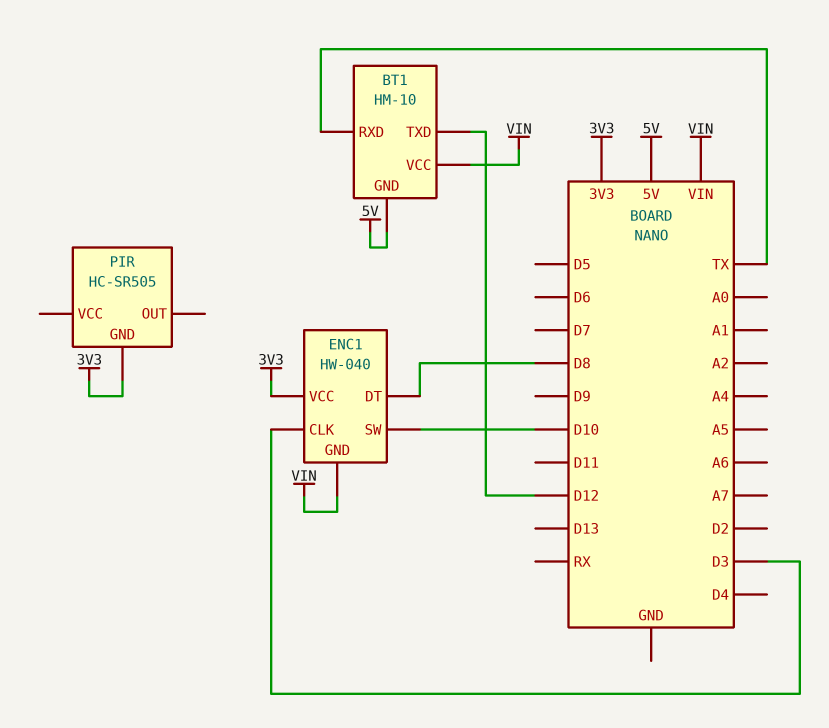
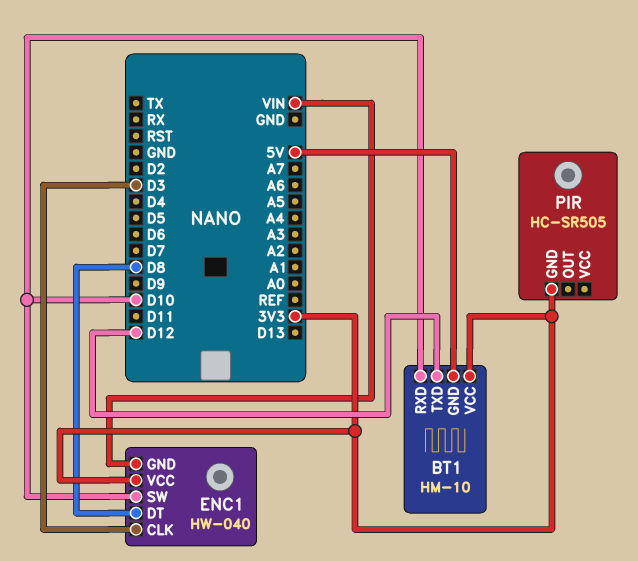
BT1 pin RXD: TX -> D10
BT1 pin VCC: VIN -> 3V3

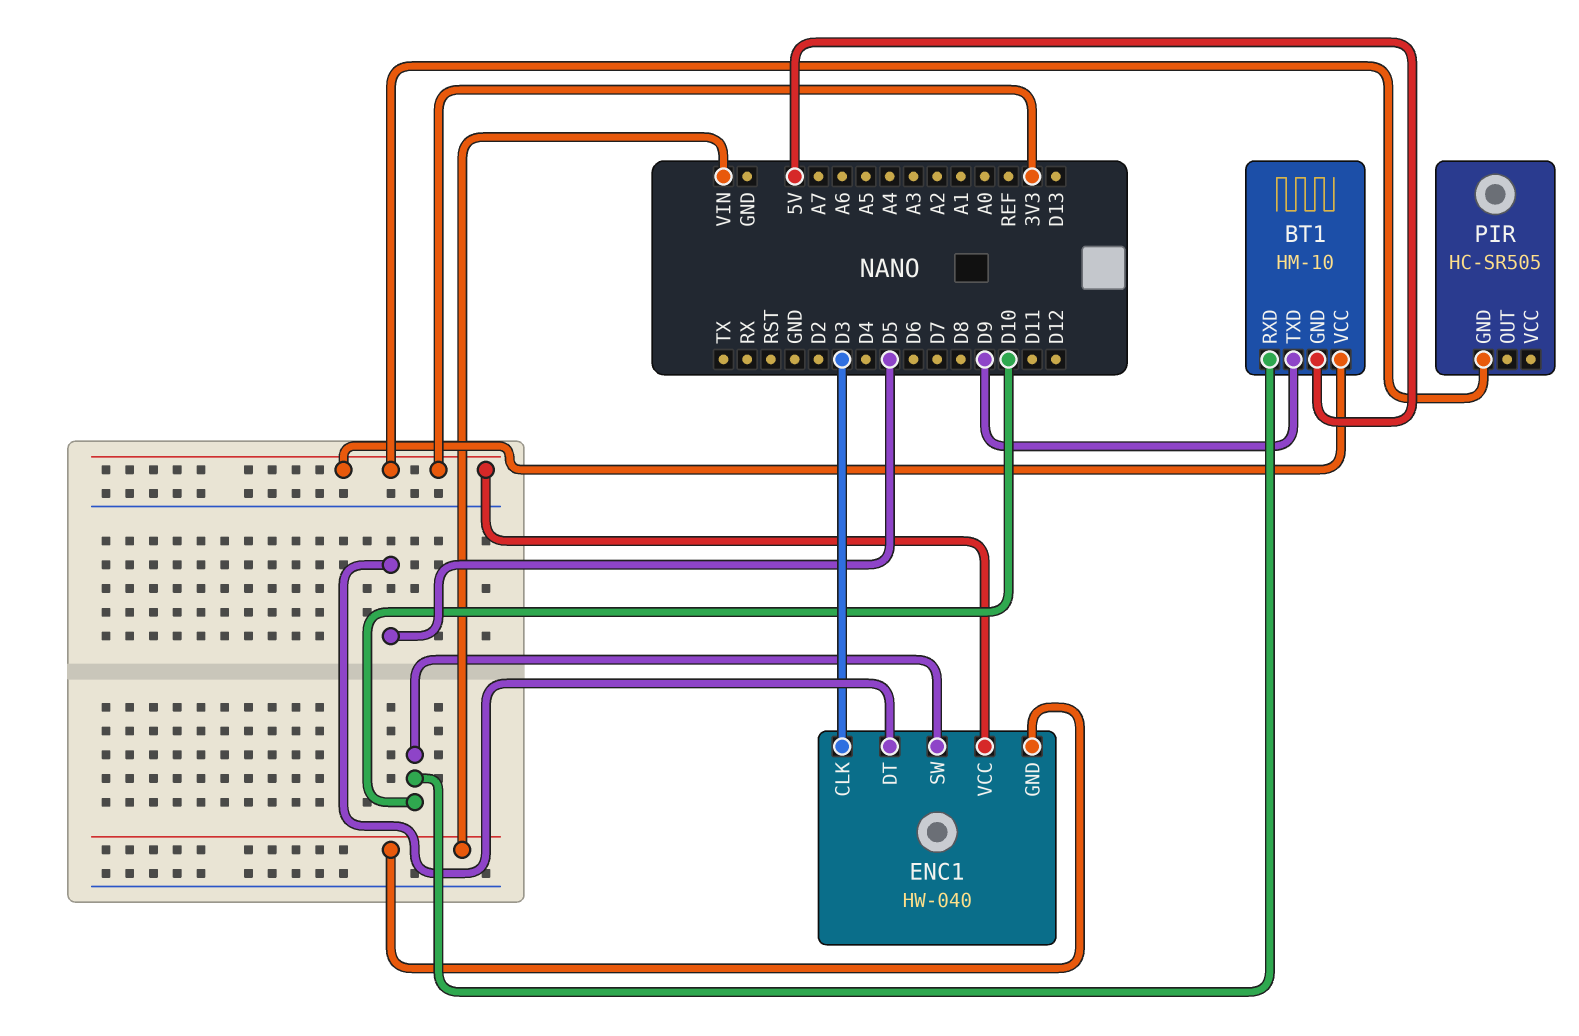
BT1 pin TXD: D12 -> D9
ENC1 pin DT: D8 -> D5

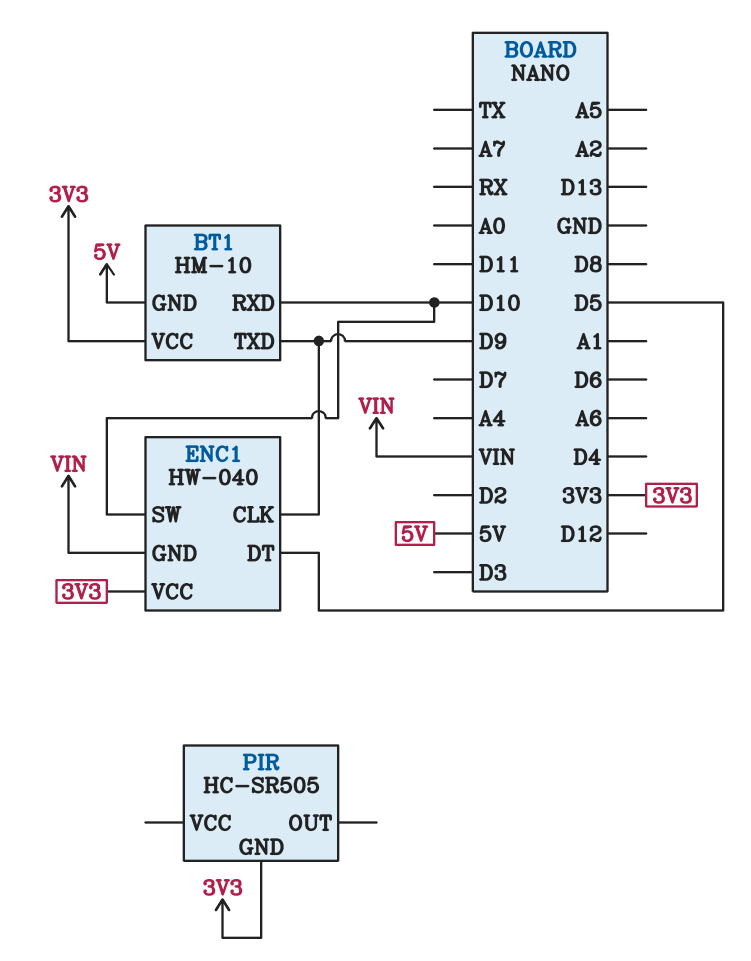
ENC1 pin CLK: D3 -> D9

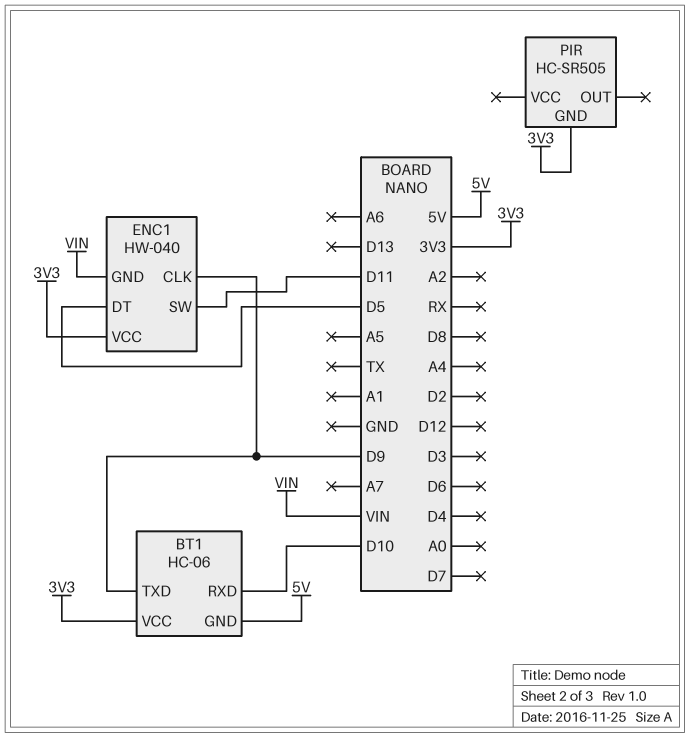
BT1: HM-10 -> HC-06
ENC1 pin SW: D10 -> D11

